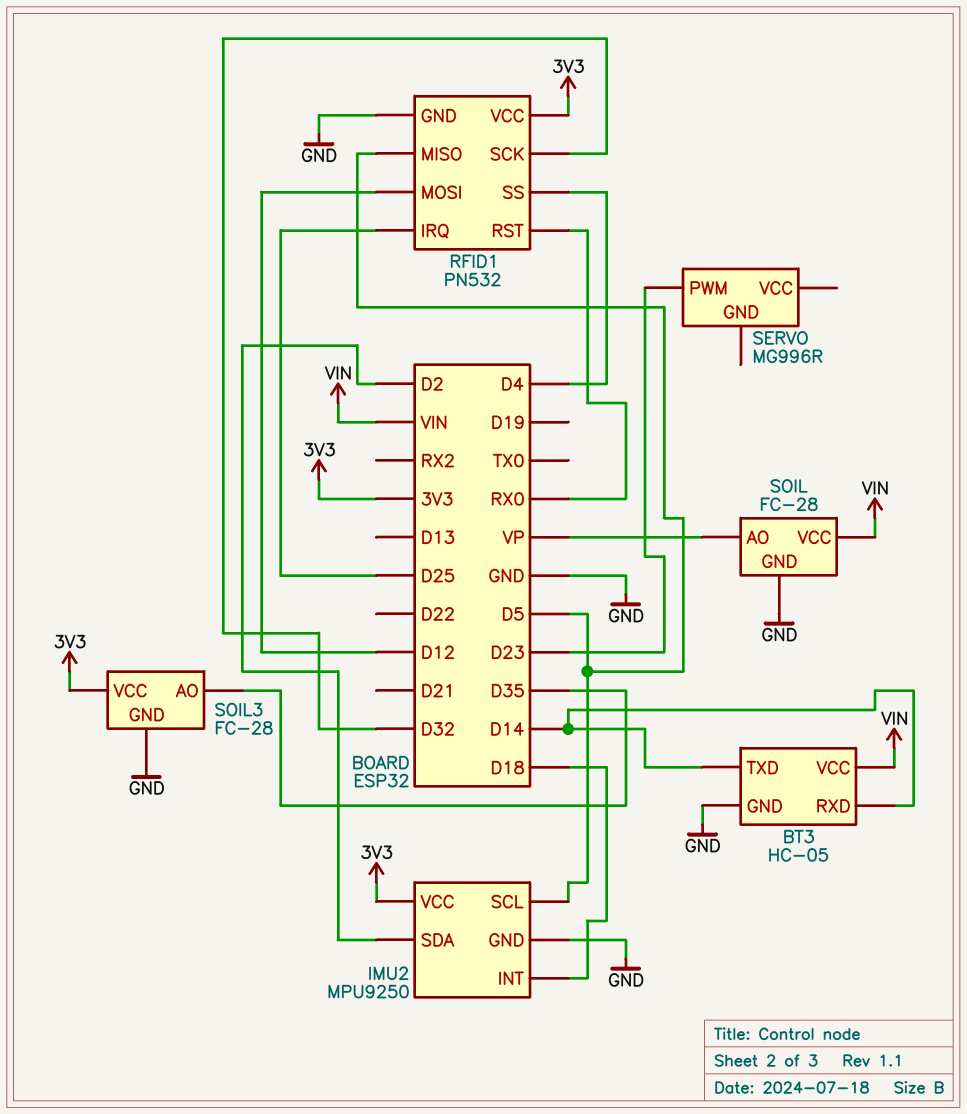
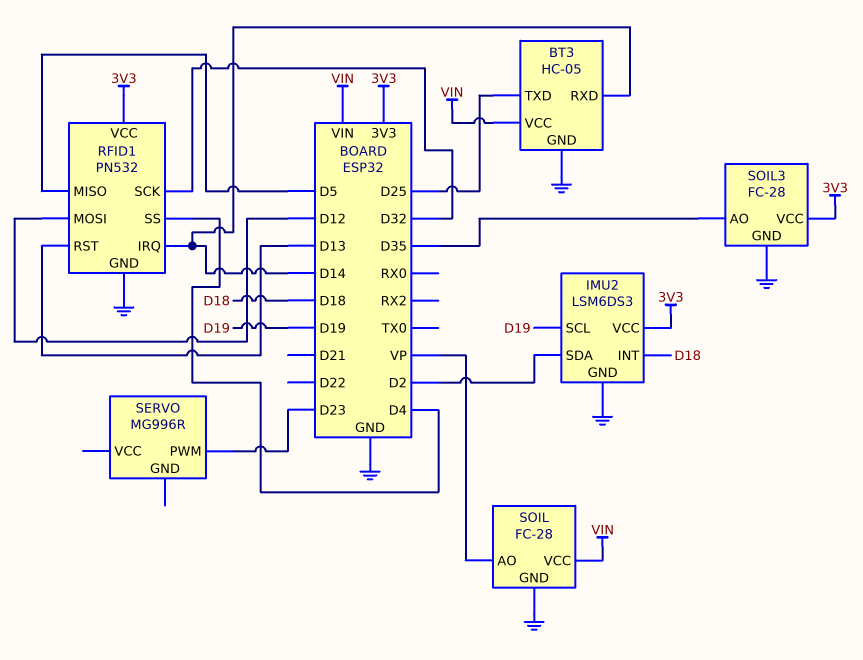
BT3 pin TXD: D14 -> D25
IMU2: MPU9250 -> LSM6DS3
IMU2 pin SCL: D5 -> D19
RFID1 pin IRQ: D25 -> D14
RFID1 pin RST: RX0 -> D13

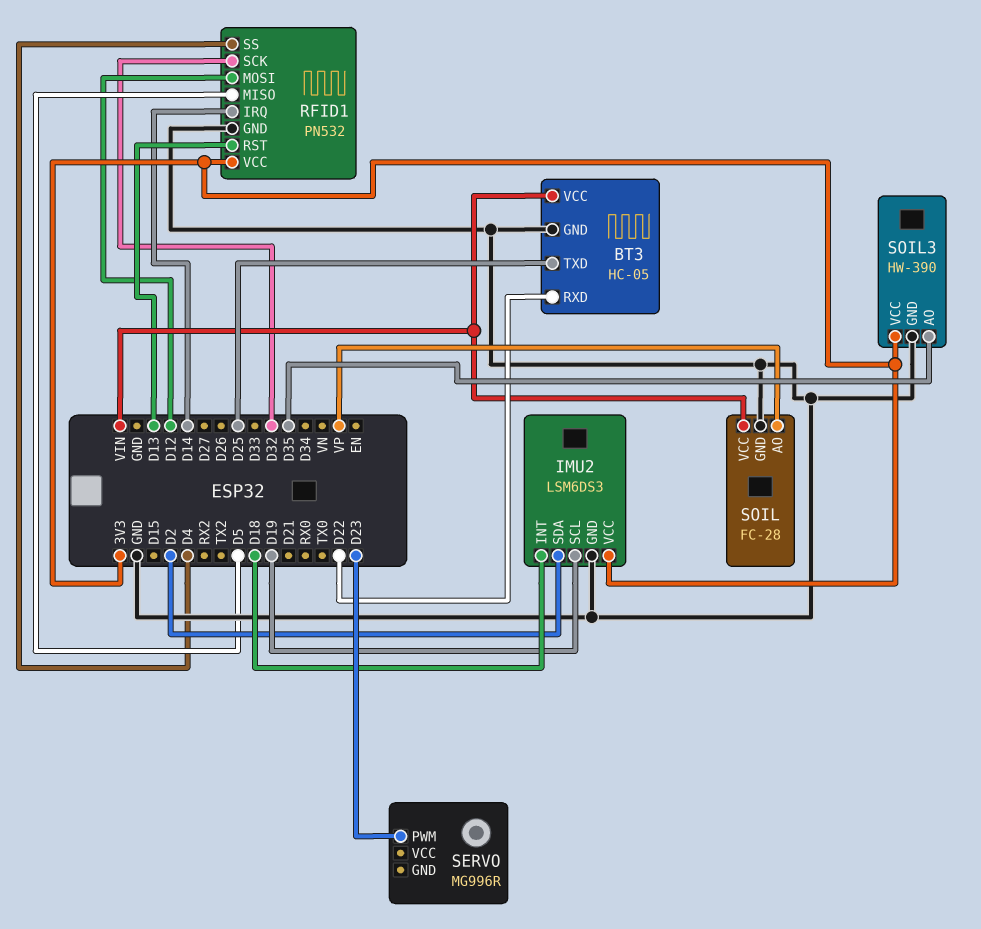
BT3 pin RXD: D14 -> D22
SOIL3: FC-28 -> HW-390

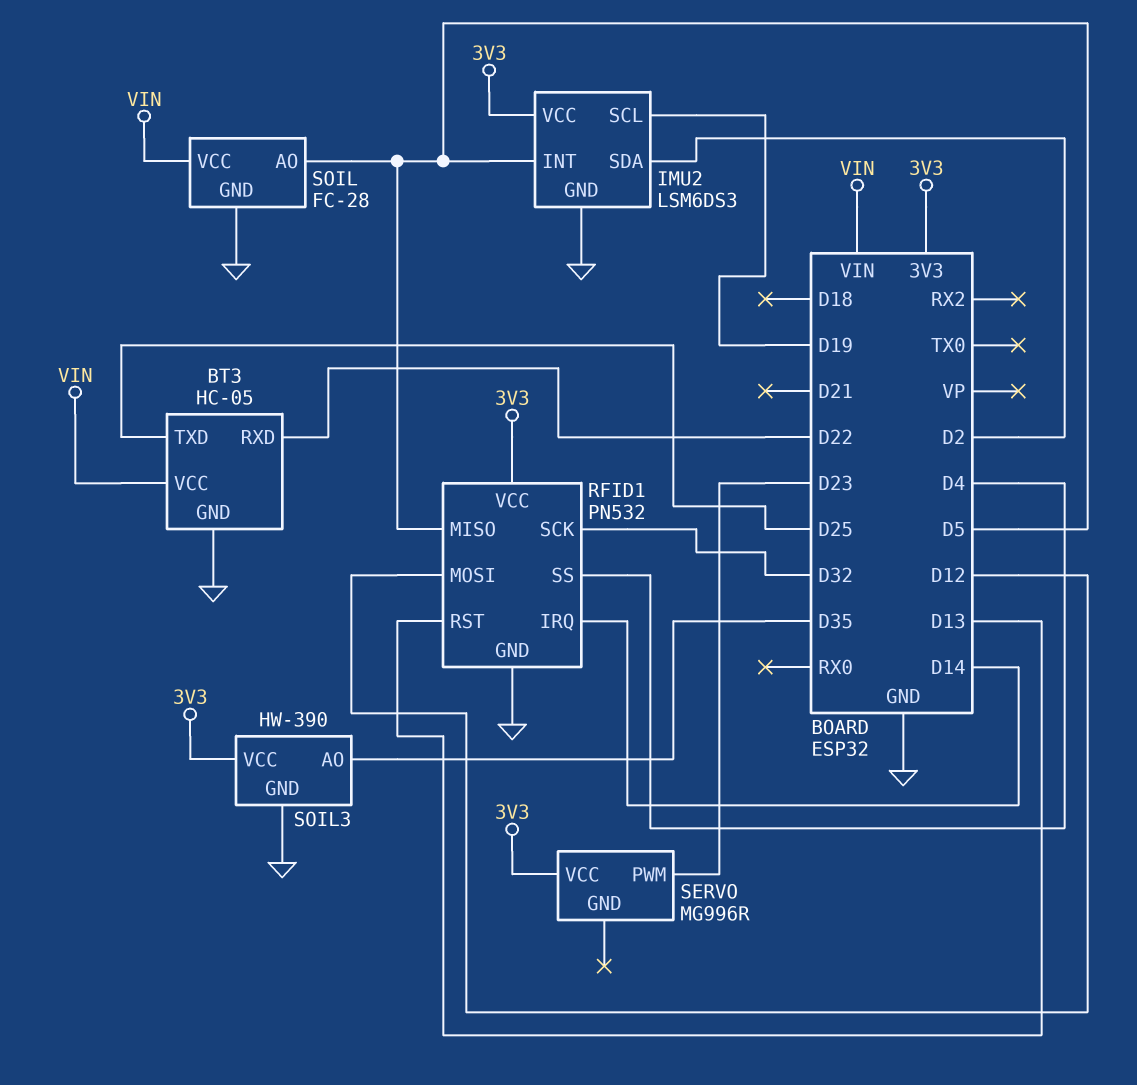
IMU2 pin INT: D18 -> D5
SERVO pin VCC: none -> 3V3
SOIL pin AO: VP -> D5

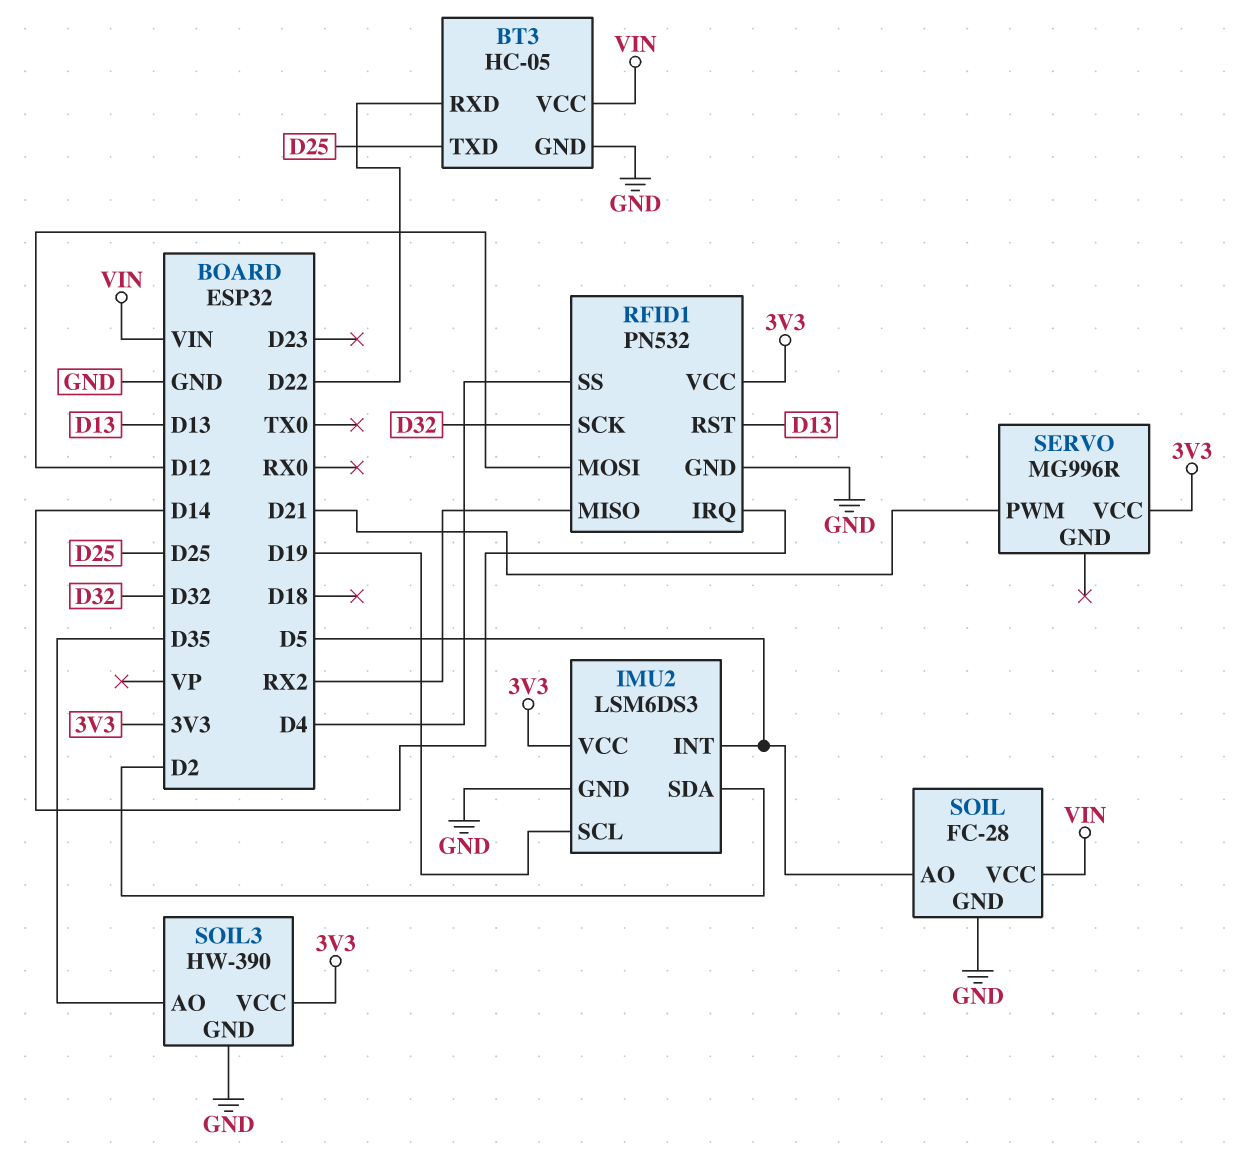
RFID1 pin MISO: D5 -> RX2
SERVO pin PWM: D23 -> D21

